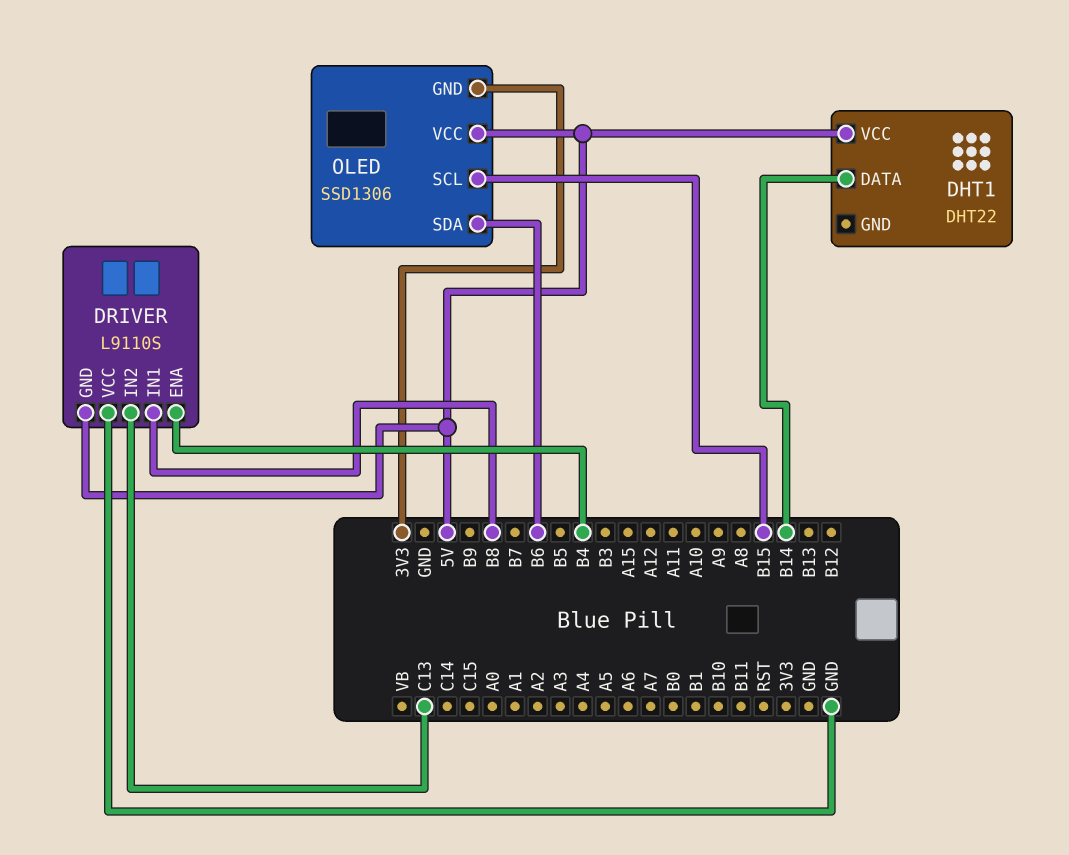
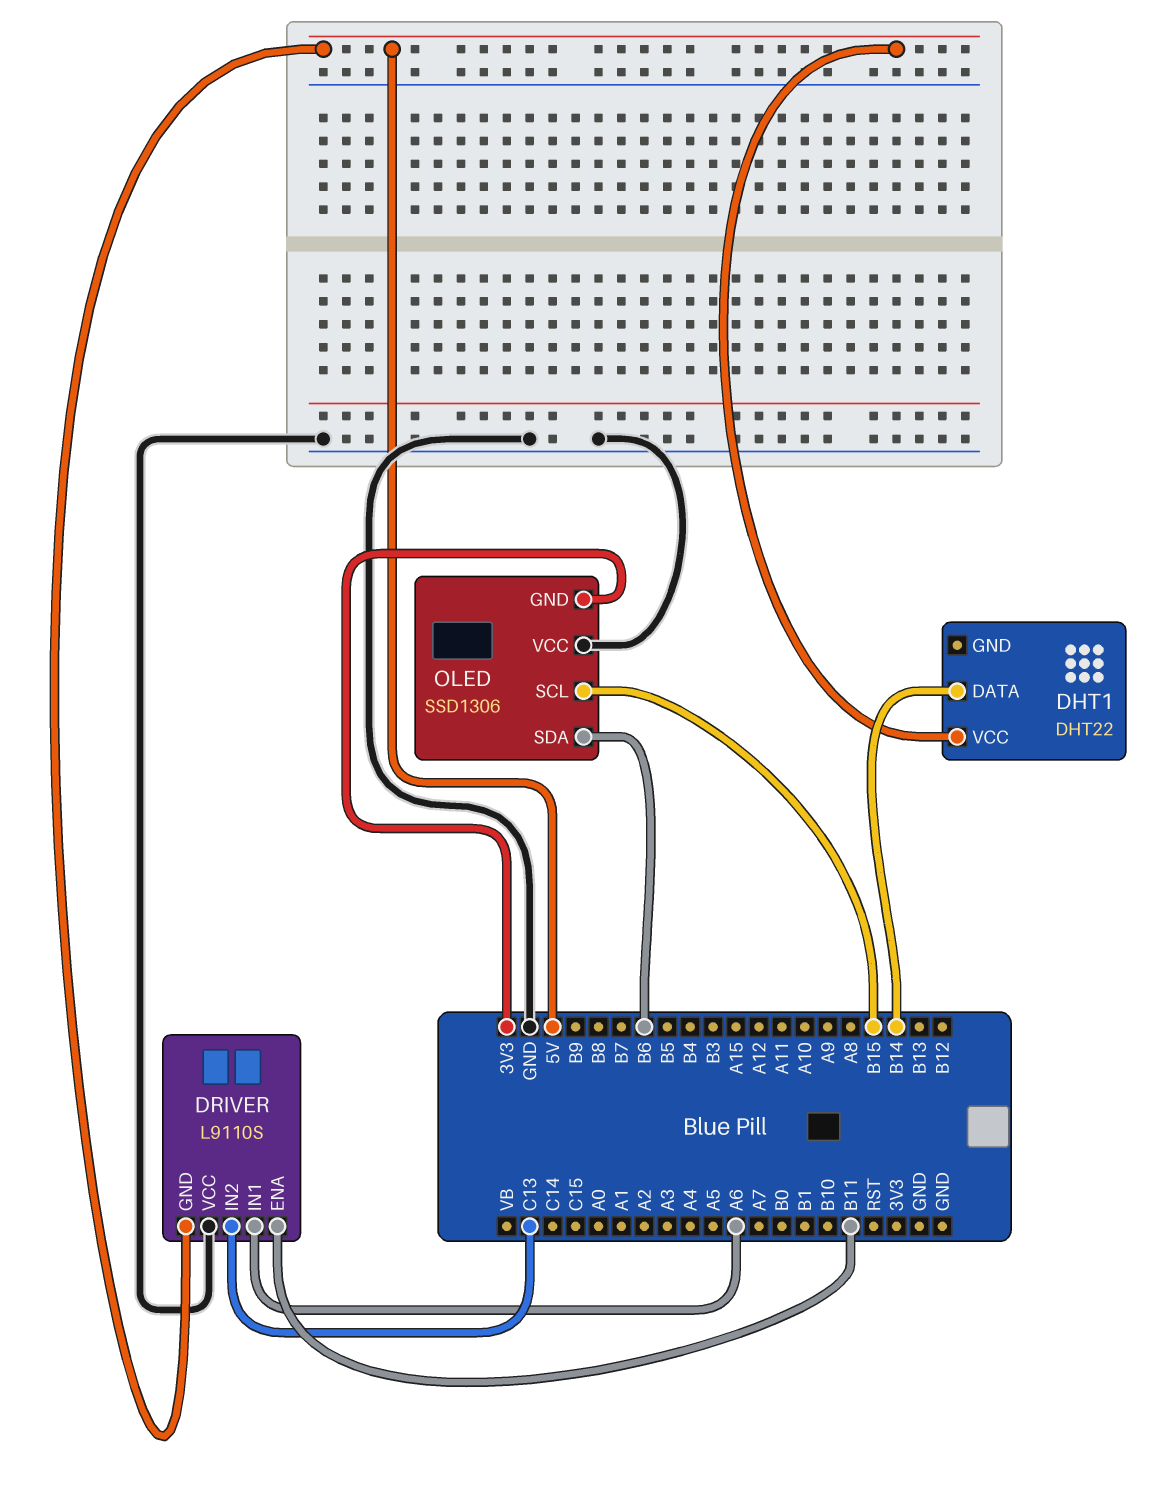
DRIVER pin ENA: B4 -> B11
DRIVER pin IN1: B8 -> A6
OLED pin VCC: 5V -> GND

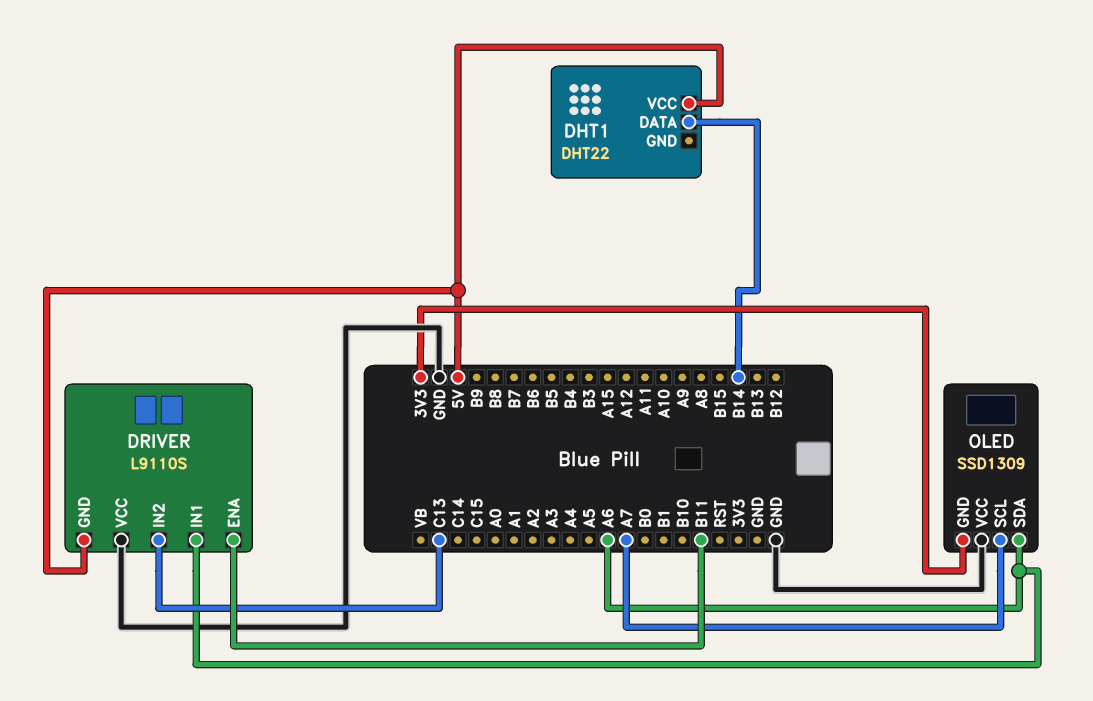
OLED: SSD1306 -> SSD1309
OLED pin SCL: B15 -> A7
OLED pin SDA: B6 -> A6

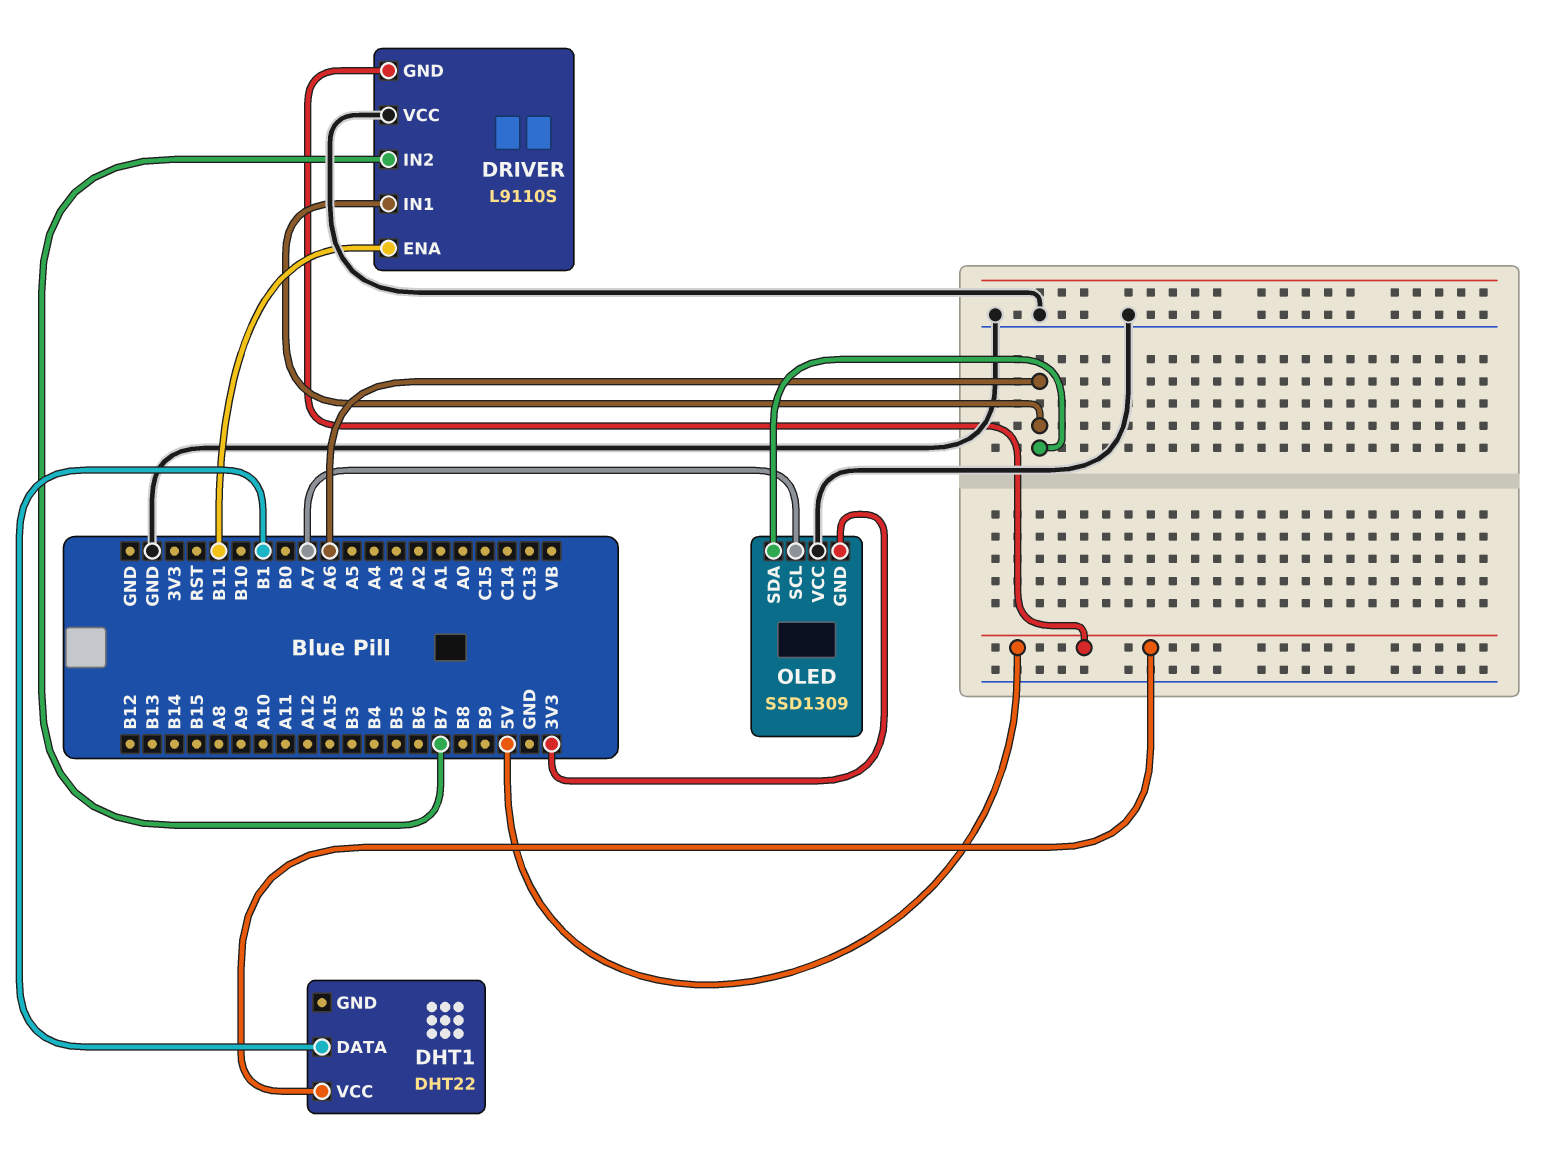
DHT1 pin DATA: B14 -> B1
DRIVER pin IN2: C13 -> B7

